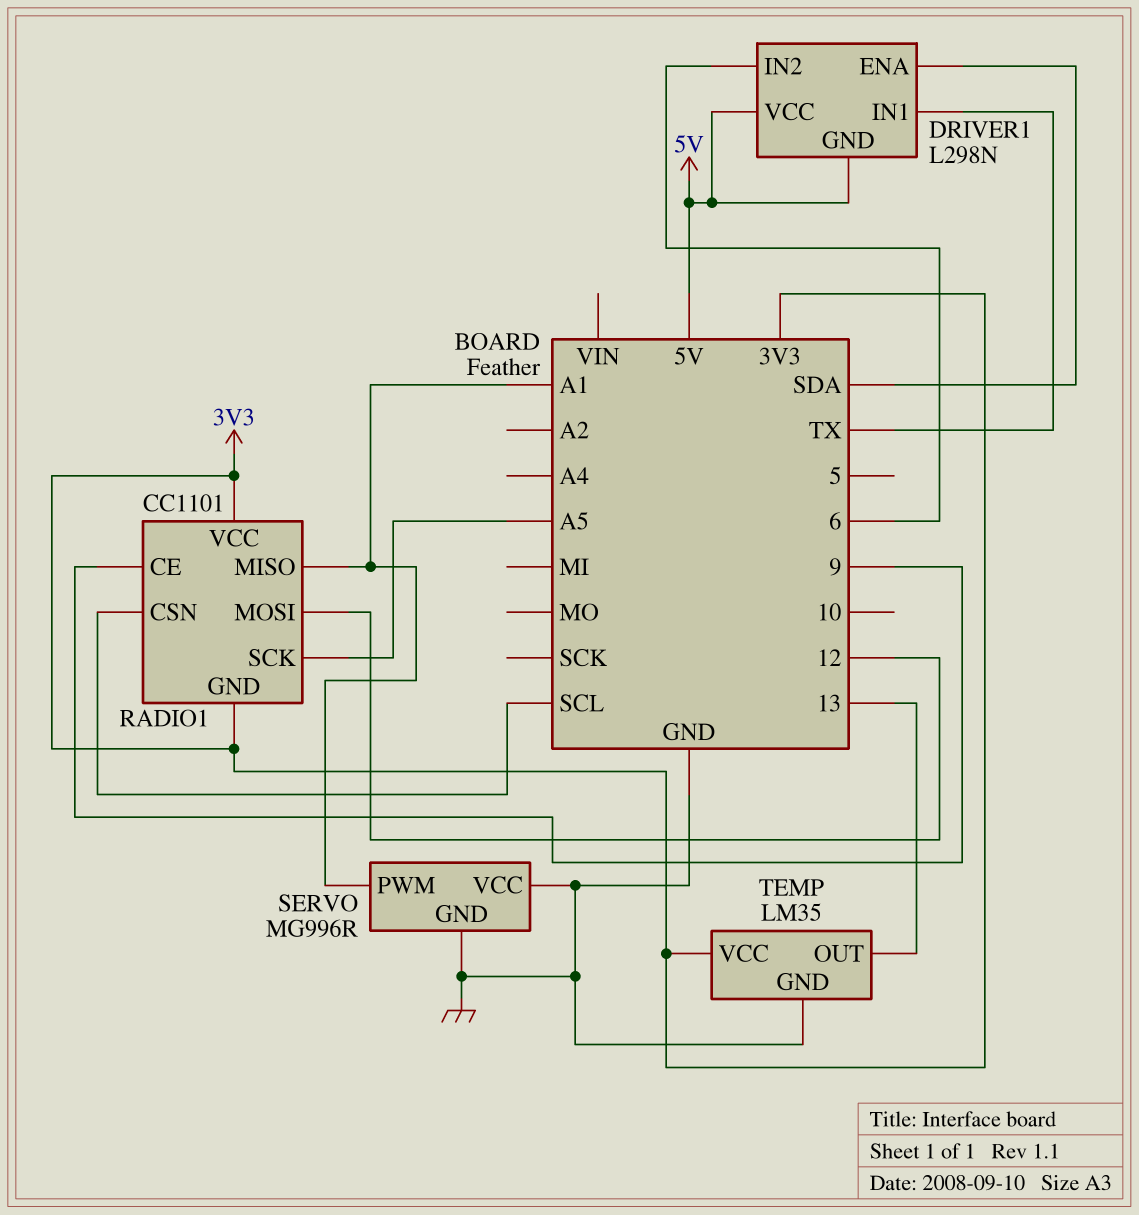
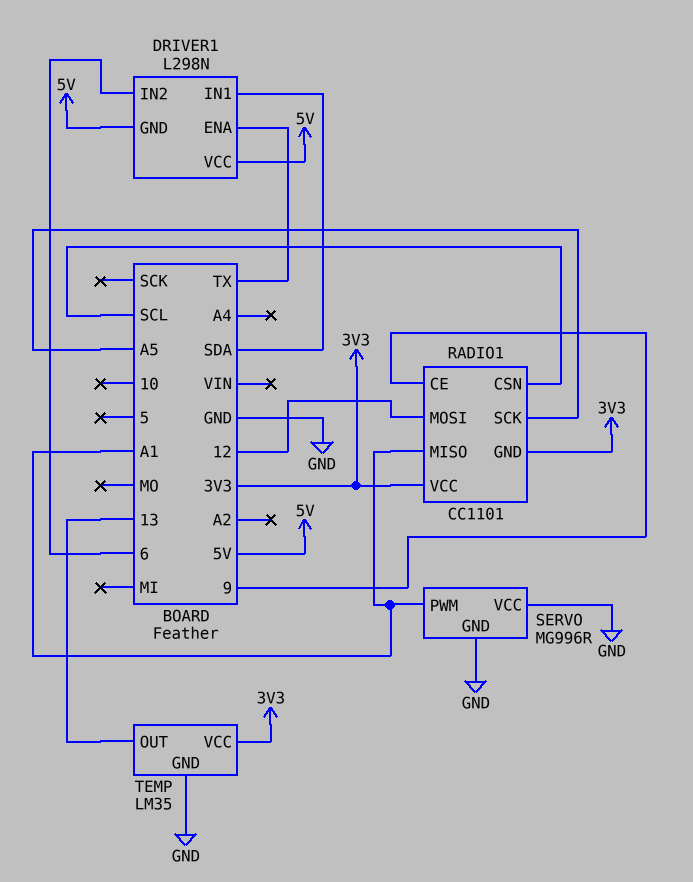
DRIVER1 pin ENA: SDA -> TX
DRIVER1 pin IN1: TX -> SDA

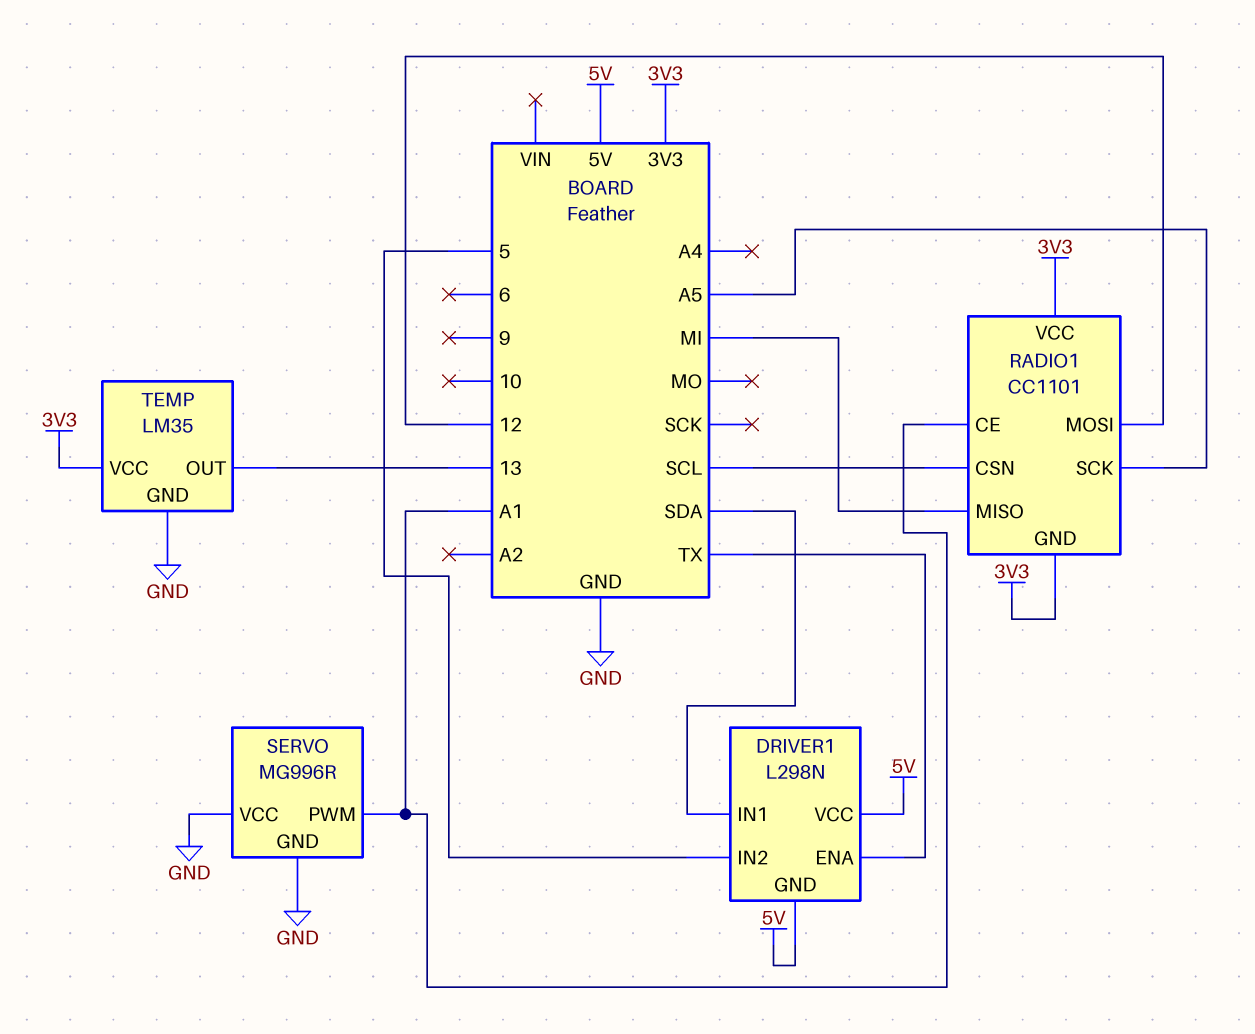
DRIVER1 pin IN2: 6 -> 5
RADIO1 pin CE: 9 -> A1
RADIO1 pin MISO: A1 -> MI

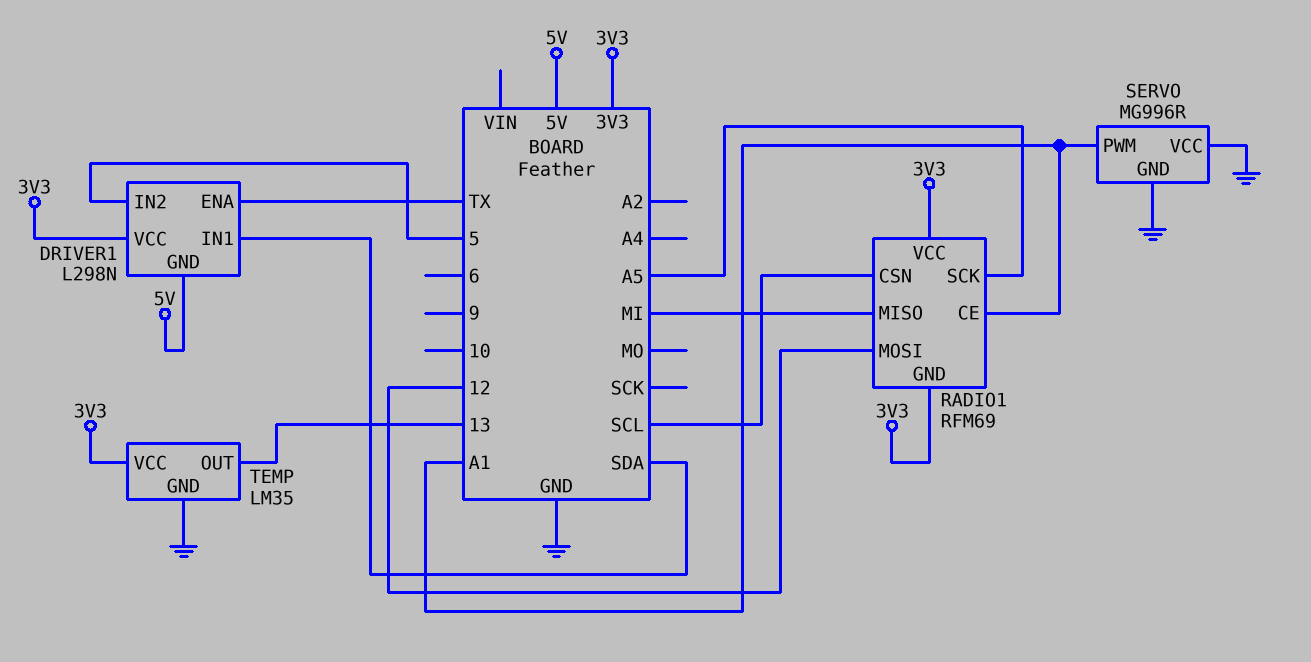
DRIVER1 pin VCC: 5V -> 3V3
RADIO1: CC1101 -> RFM69

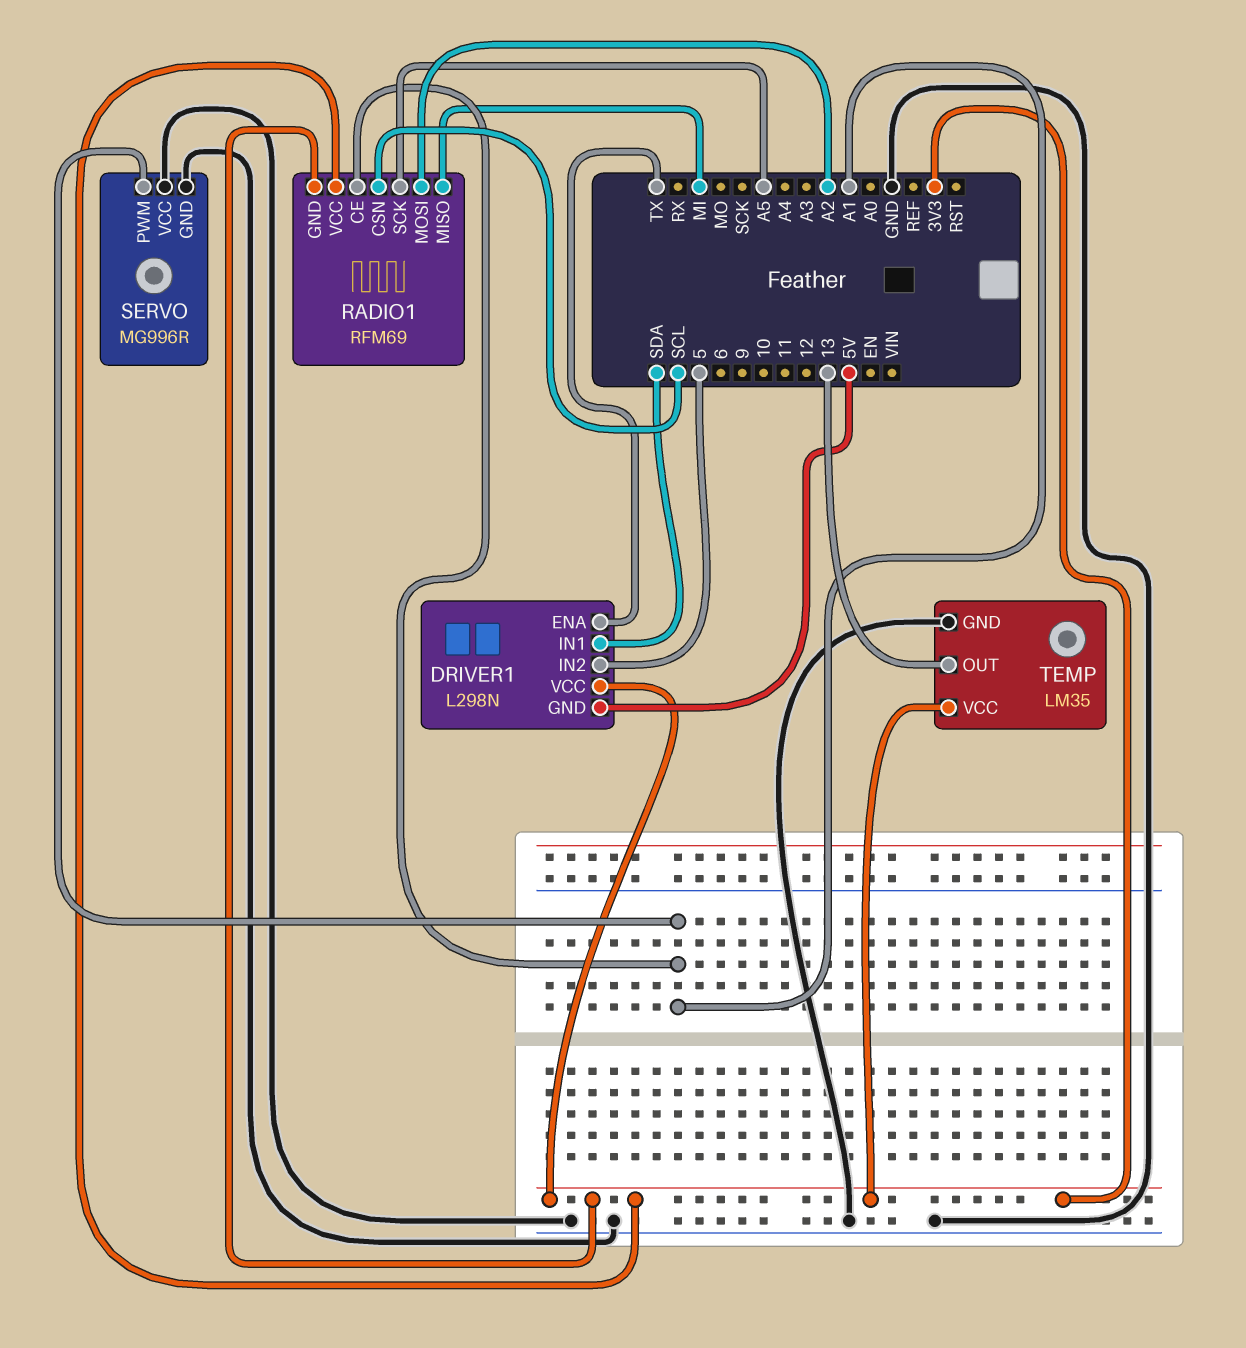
RADIO1 pin MOSI: 12 -> A2

